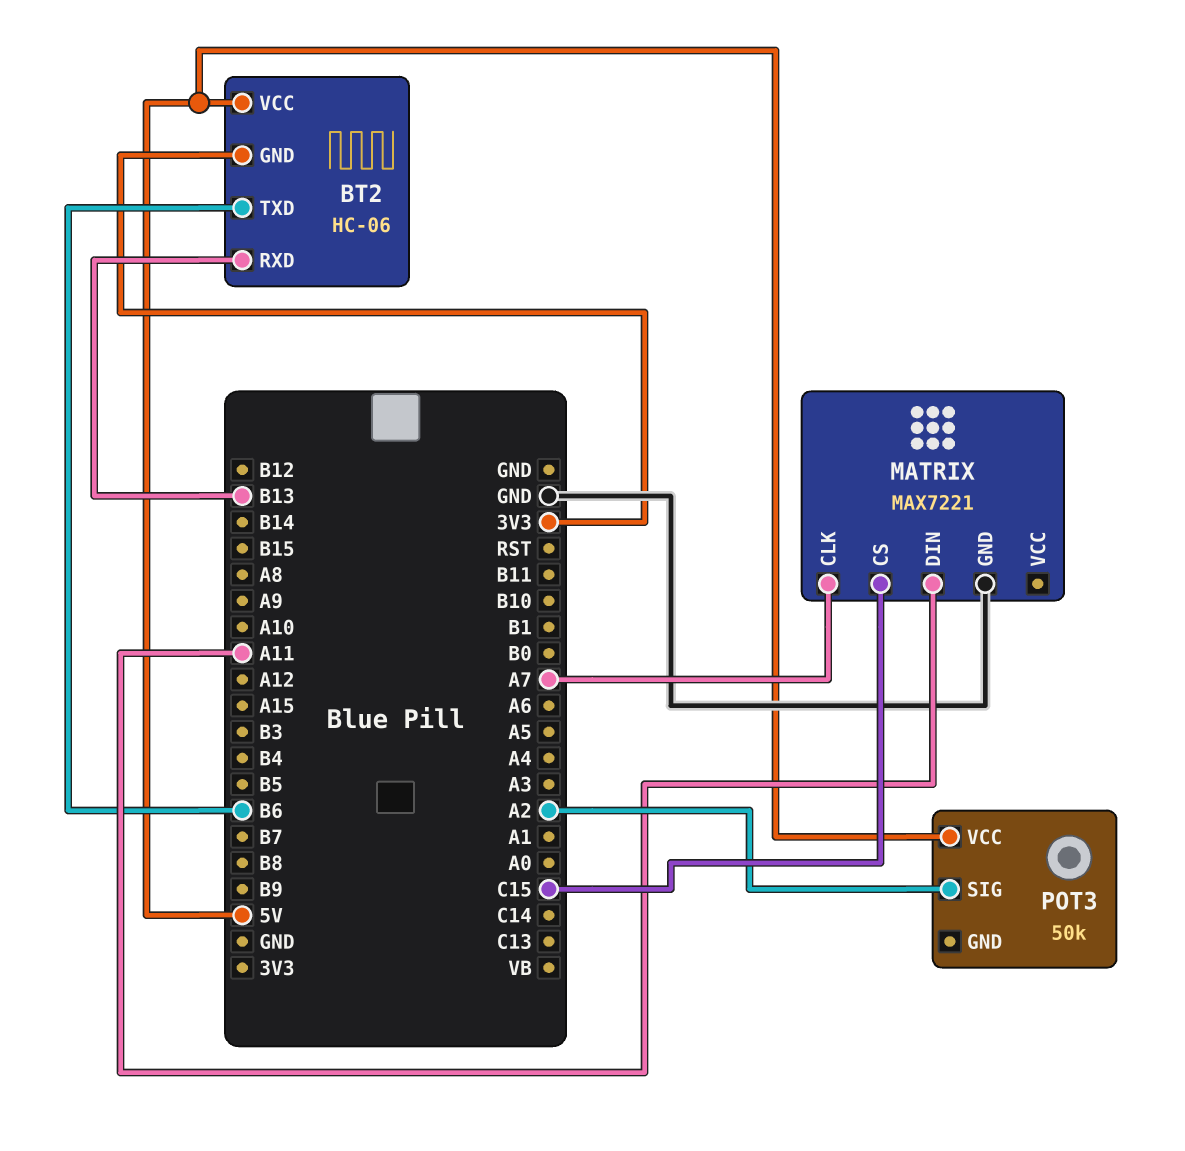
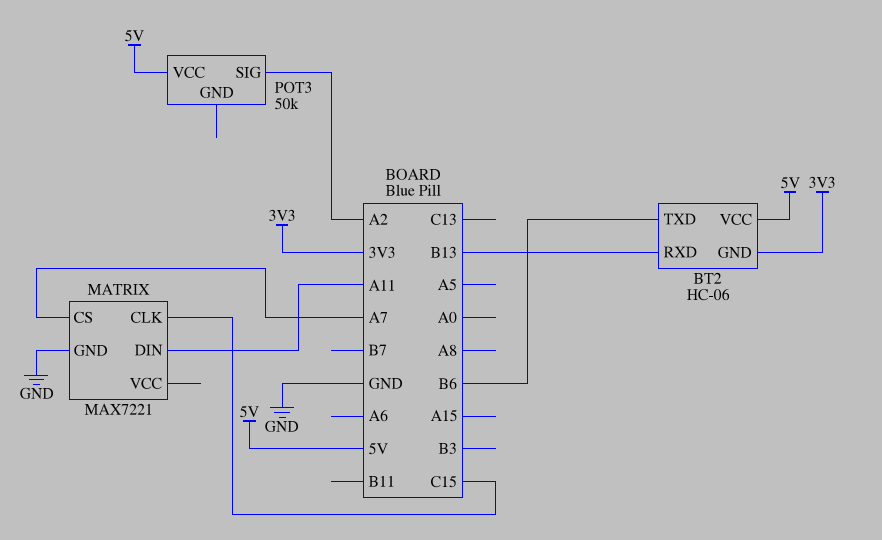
MATRIX pin CLK: A7 -> C15
MATRIX pin CS: C15 -> A7

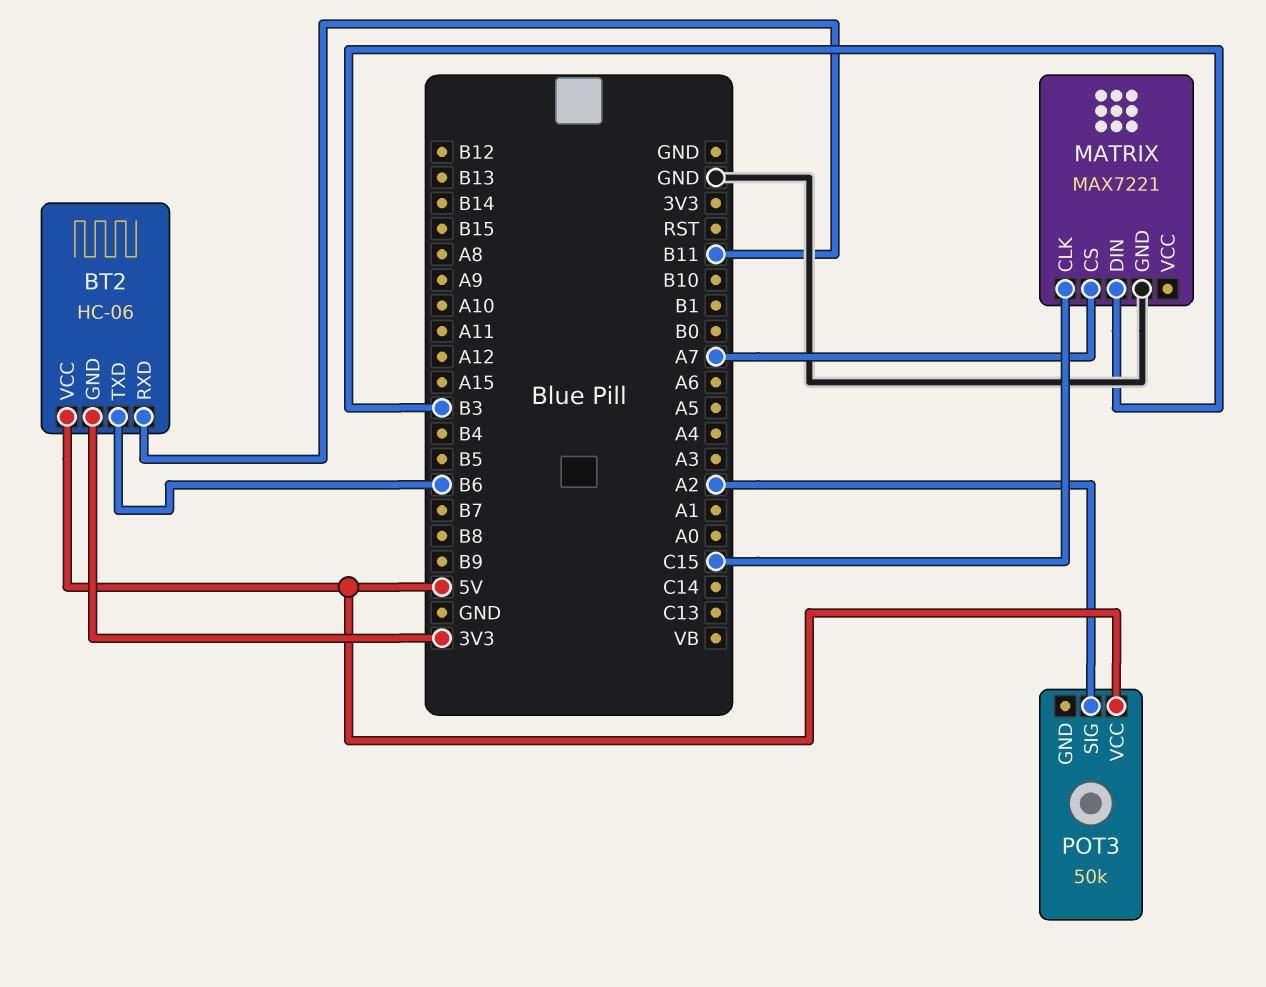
BT2 pin RXD: B13 -> B11
MATRIX pin DIN: A11 -> B3

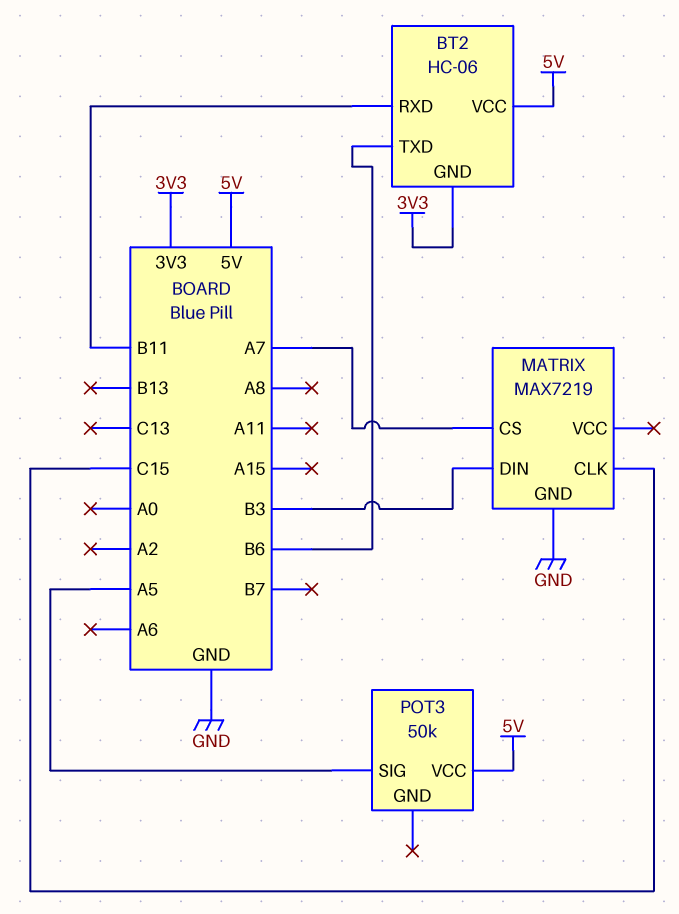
MATRIX: MAX7221 -> MAX7219
POT3 pin SIG: A2 -> A5

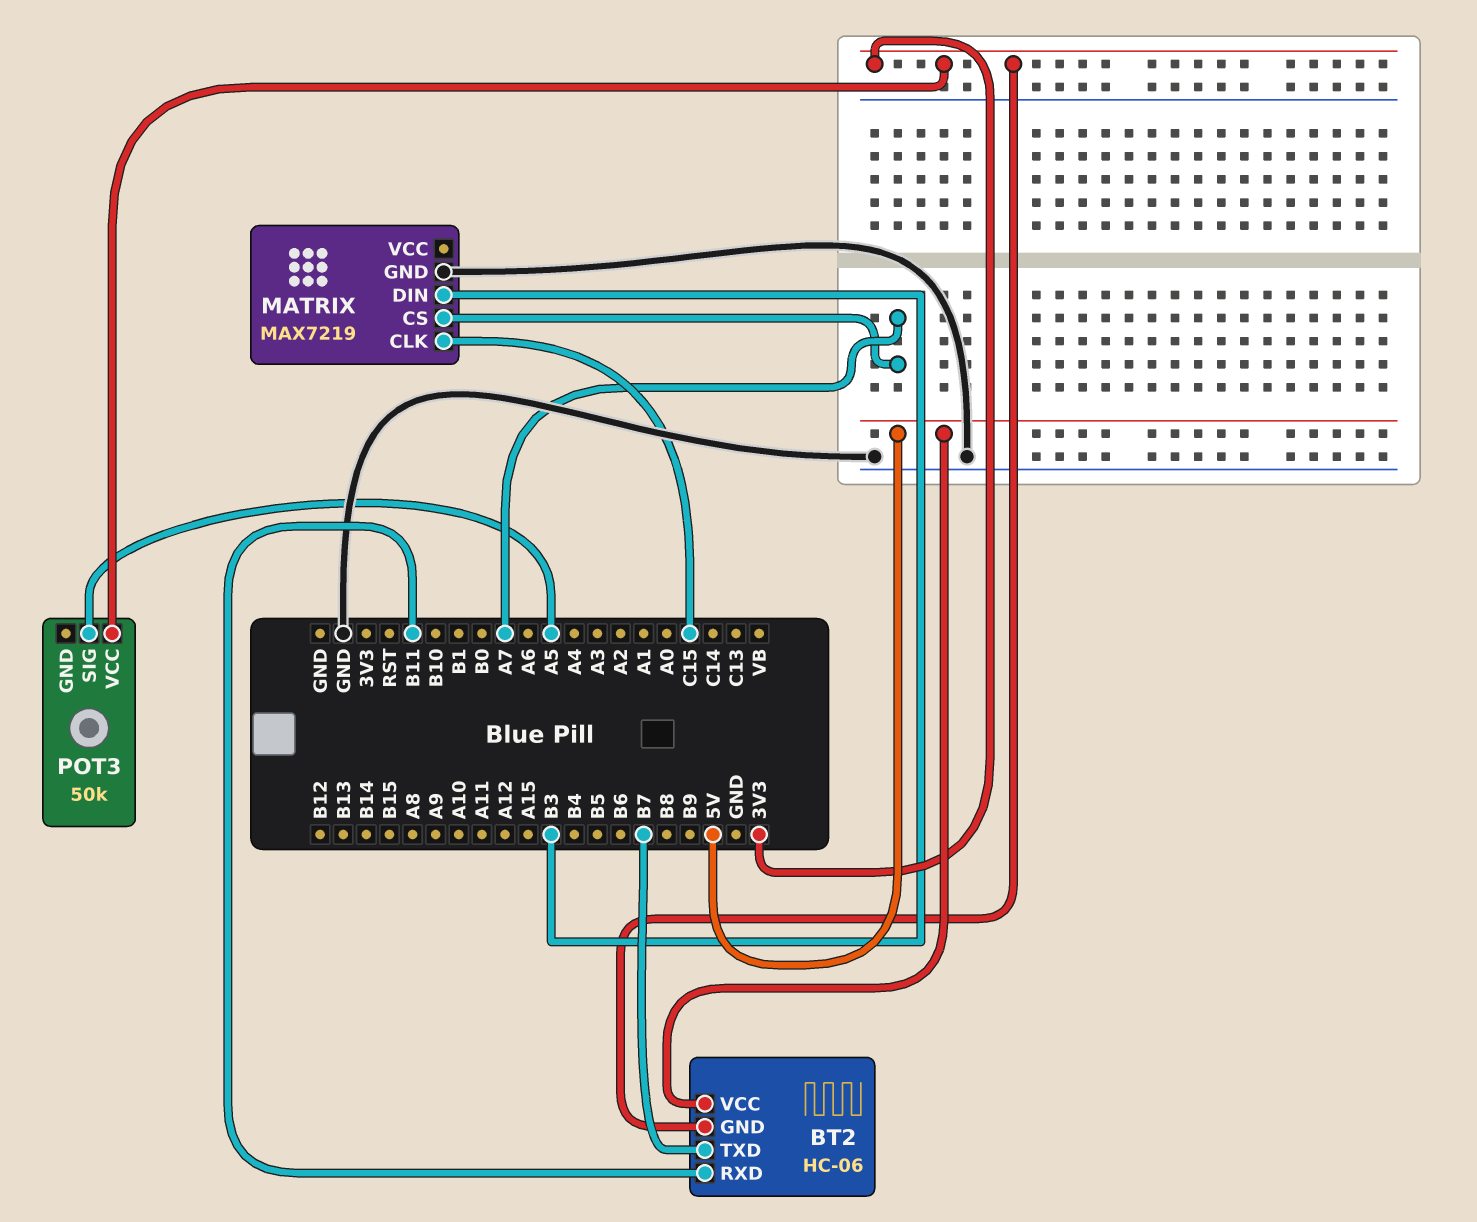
BT2 pin TXD: B6 -> B7
POT3 pin VCC: 5V -> 3V3

